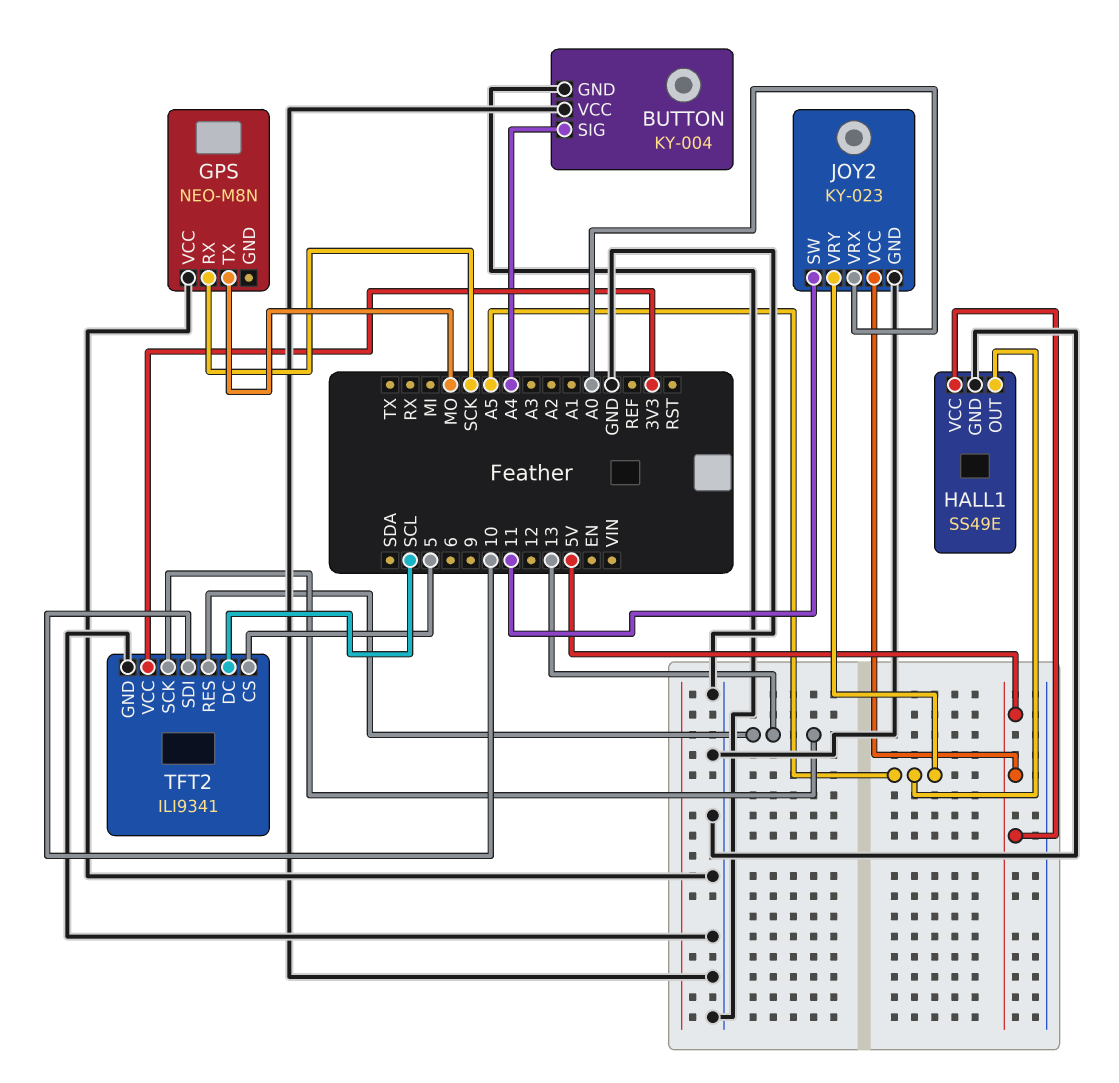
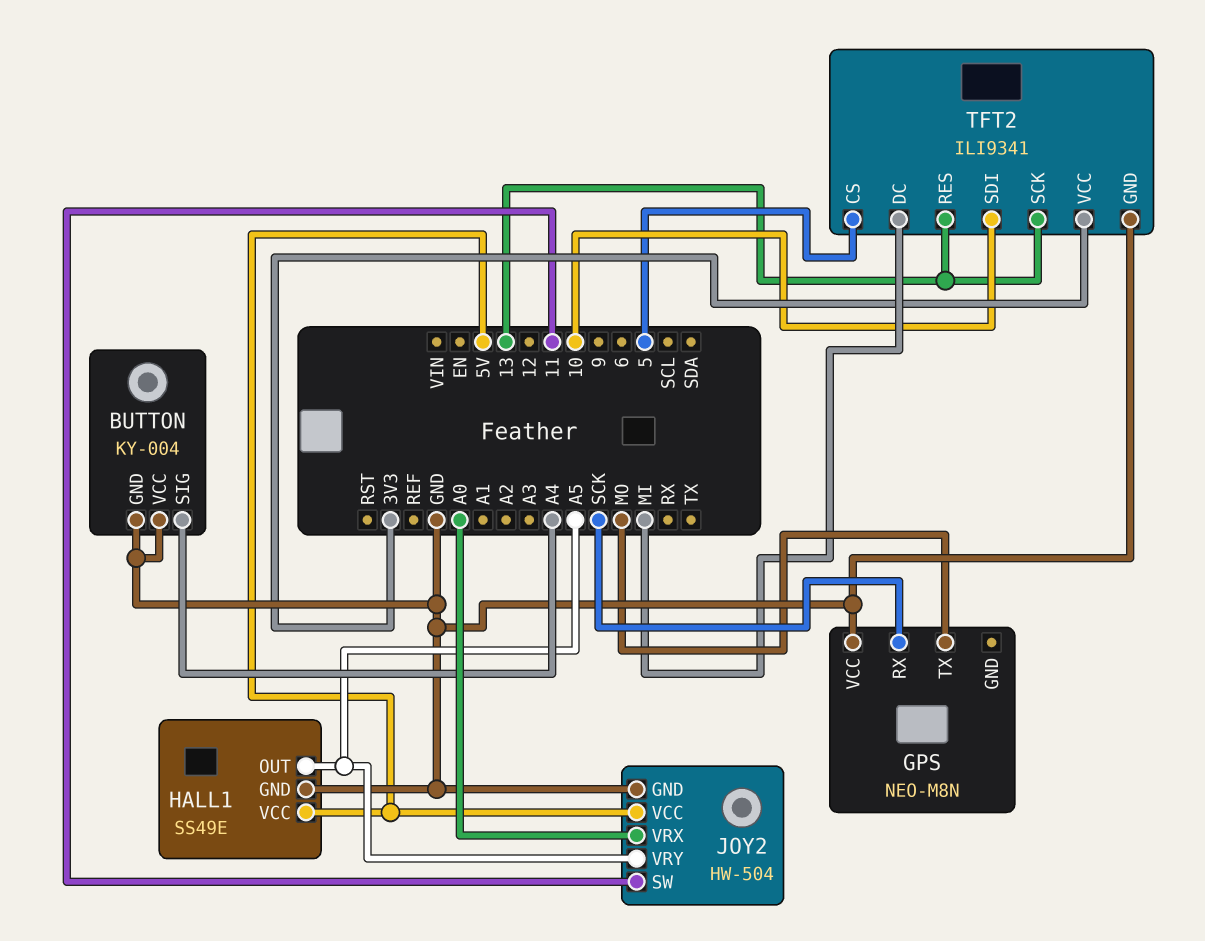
JOY2: KY-023 -> HW-504
TFT2 pin DC: SCL -> MI

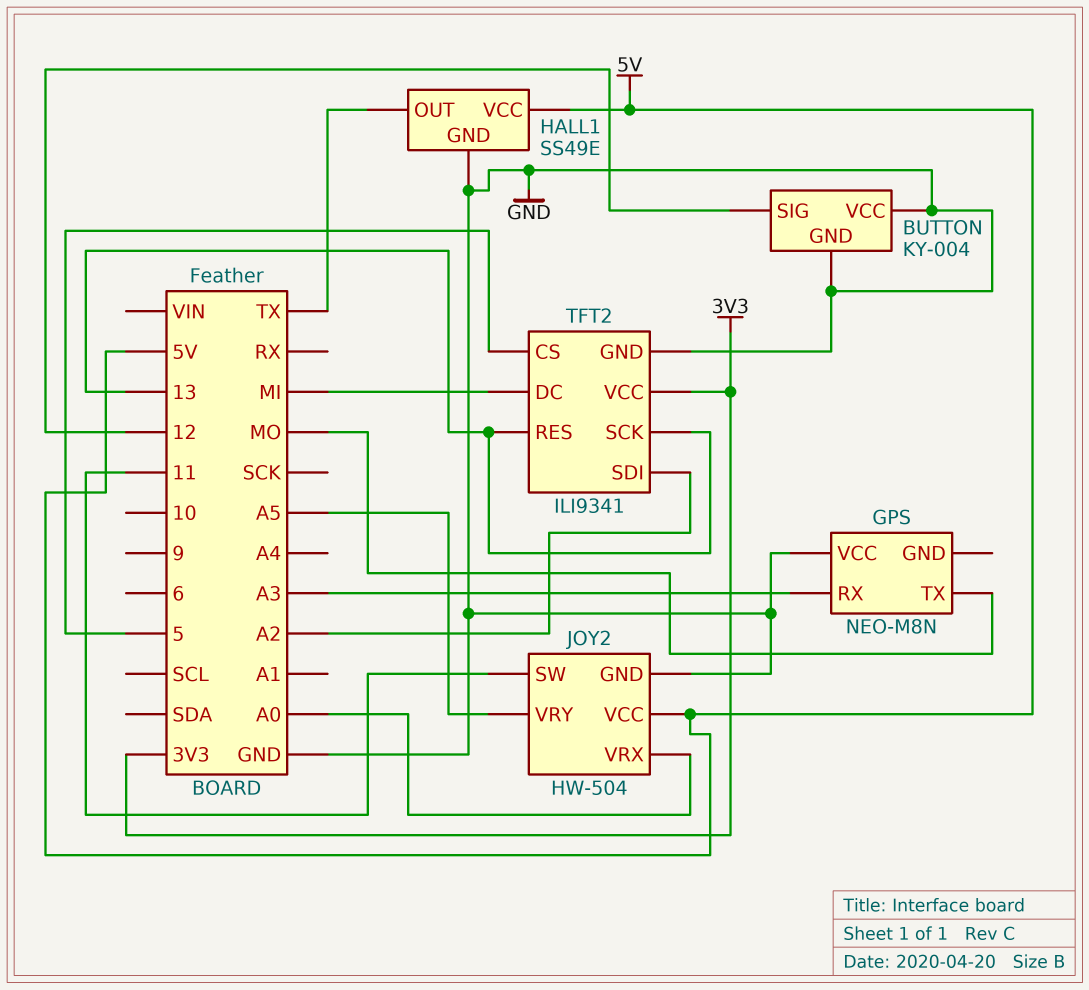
BUTTON pin SIG: A4 -> 12
GPS pin RX: SCK -> A3
HALL1 pin OUT: A5 -> TX
TFT2 pin SDI: 10 -> A2

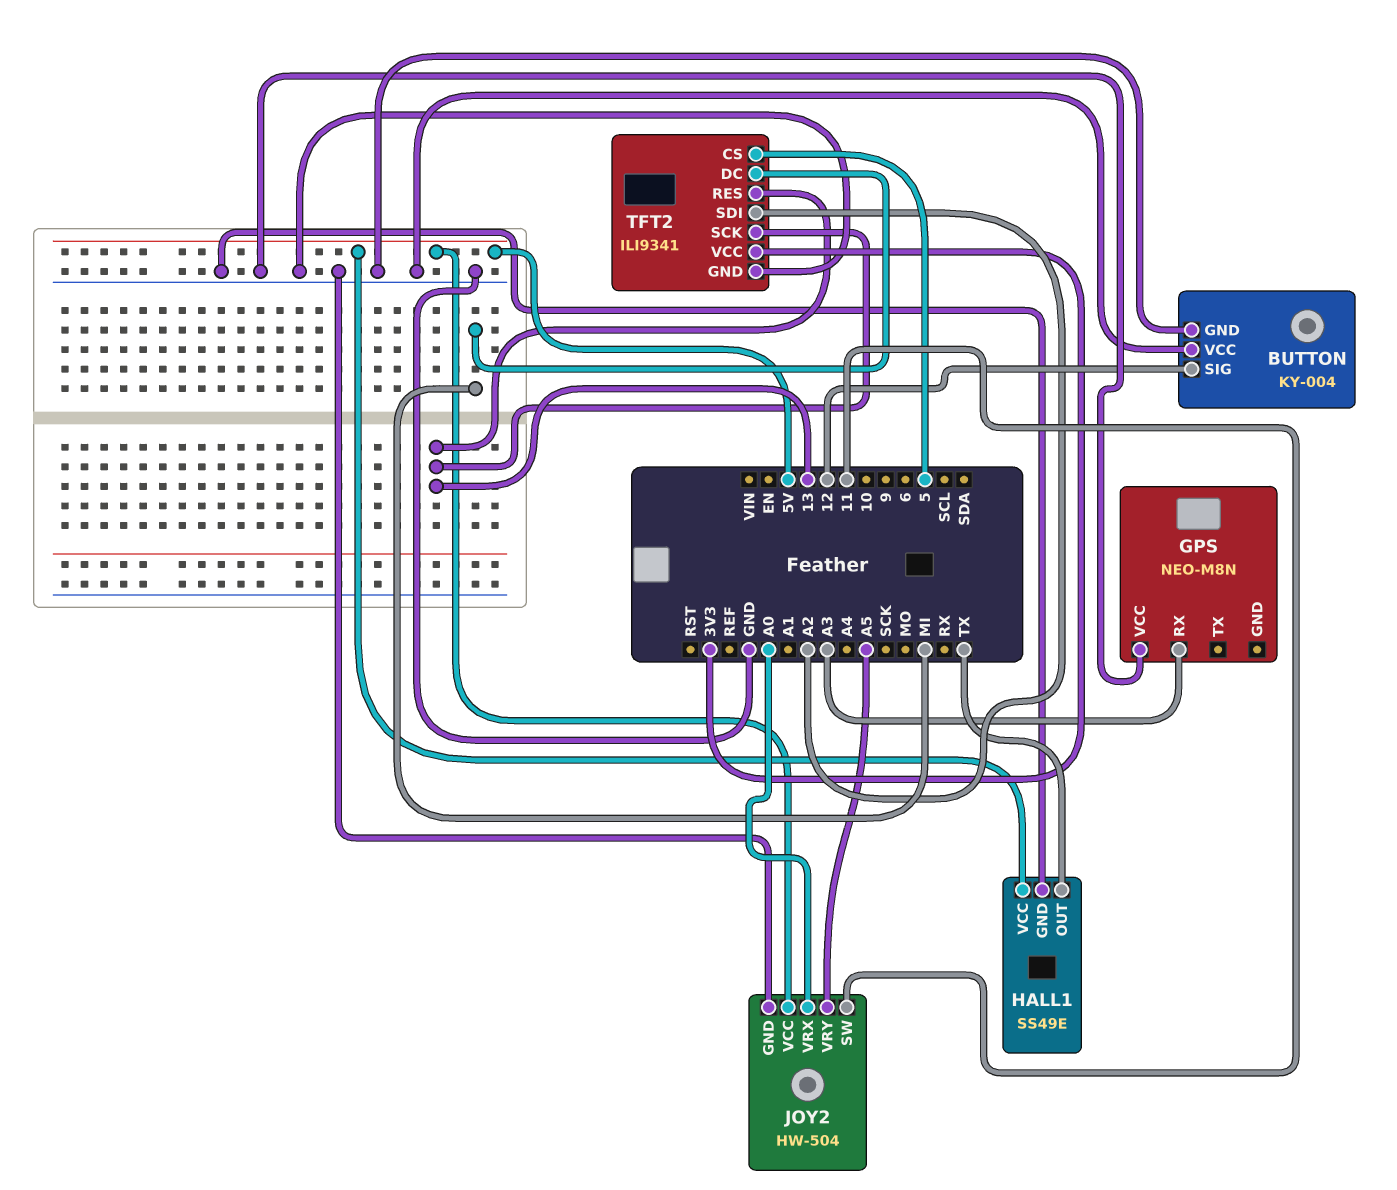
GPS pin TX: MO -> none

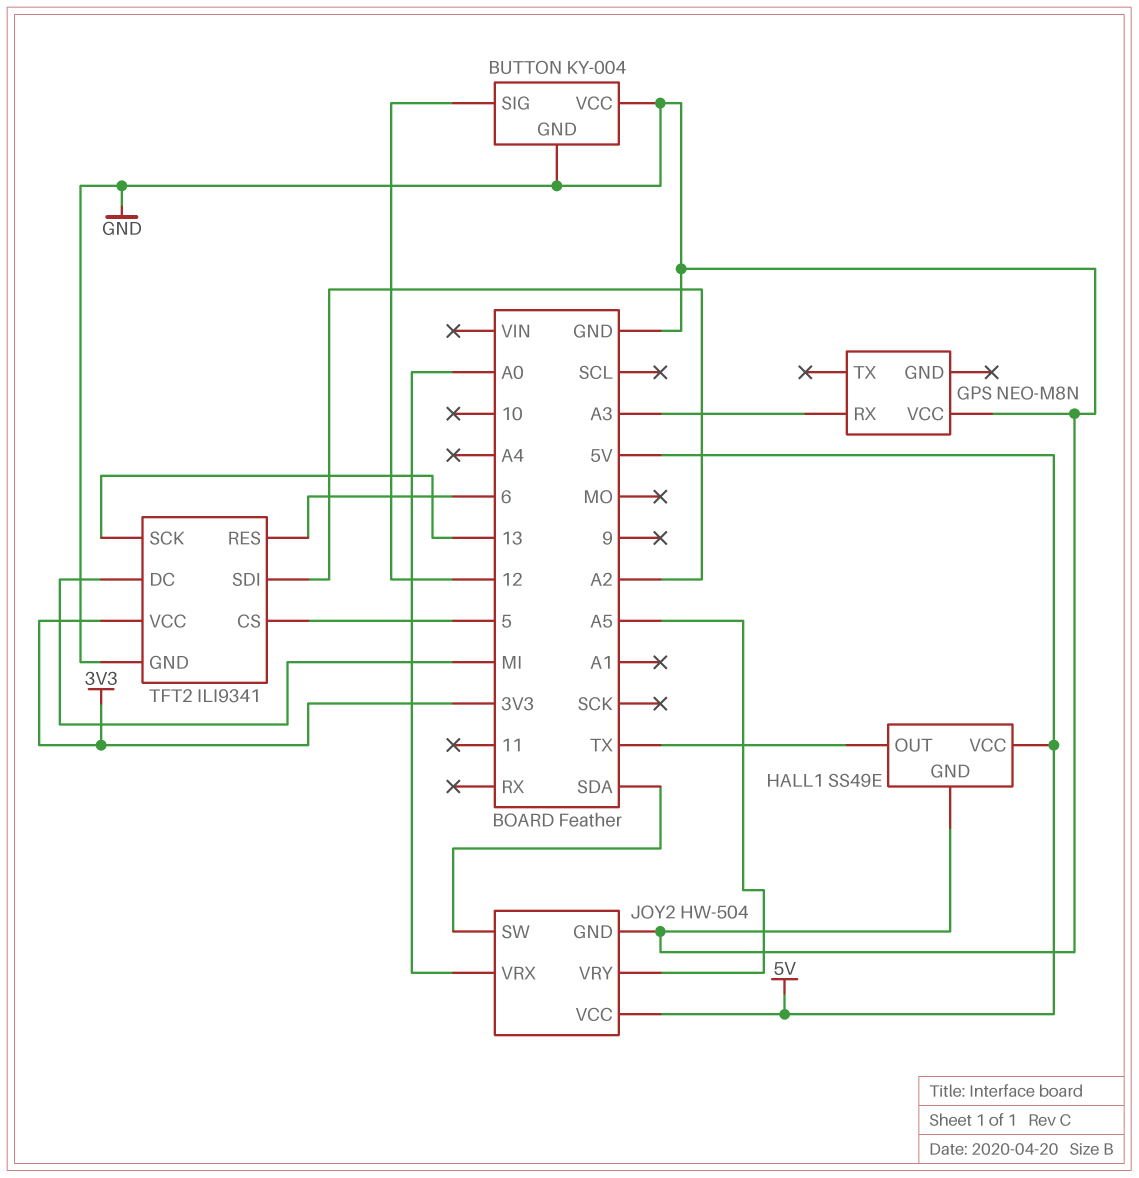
JOY2 pin SW: 11 -> SDA
TFT2 pin RES: 13 -> 6

